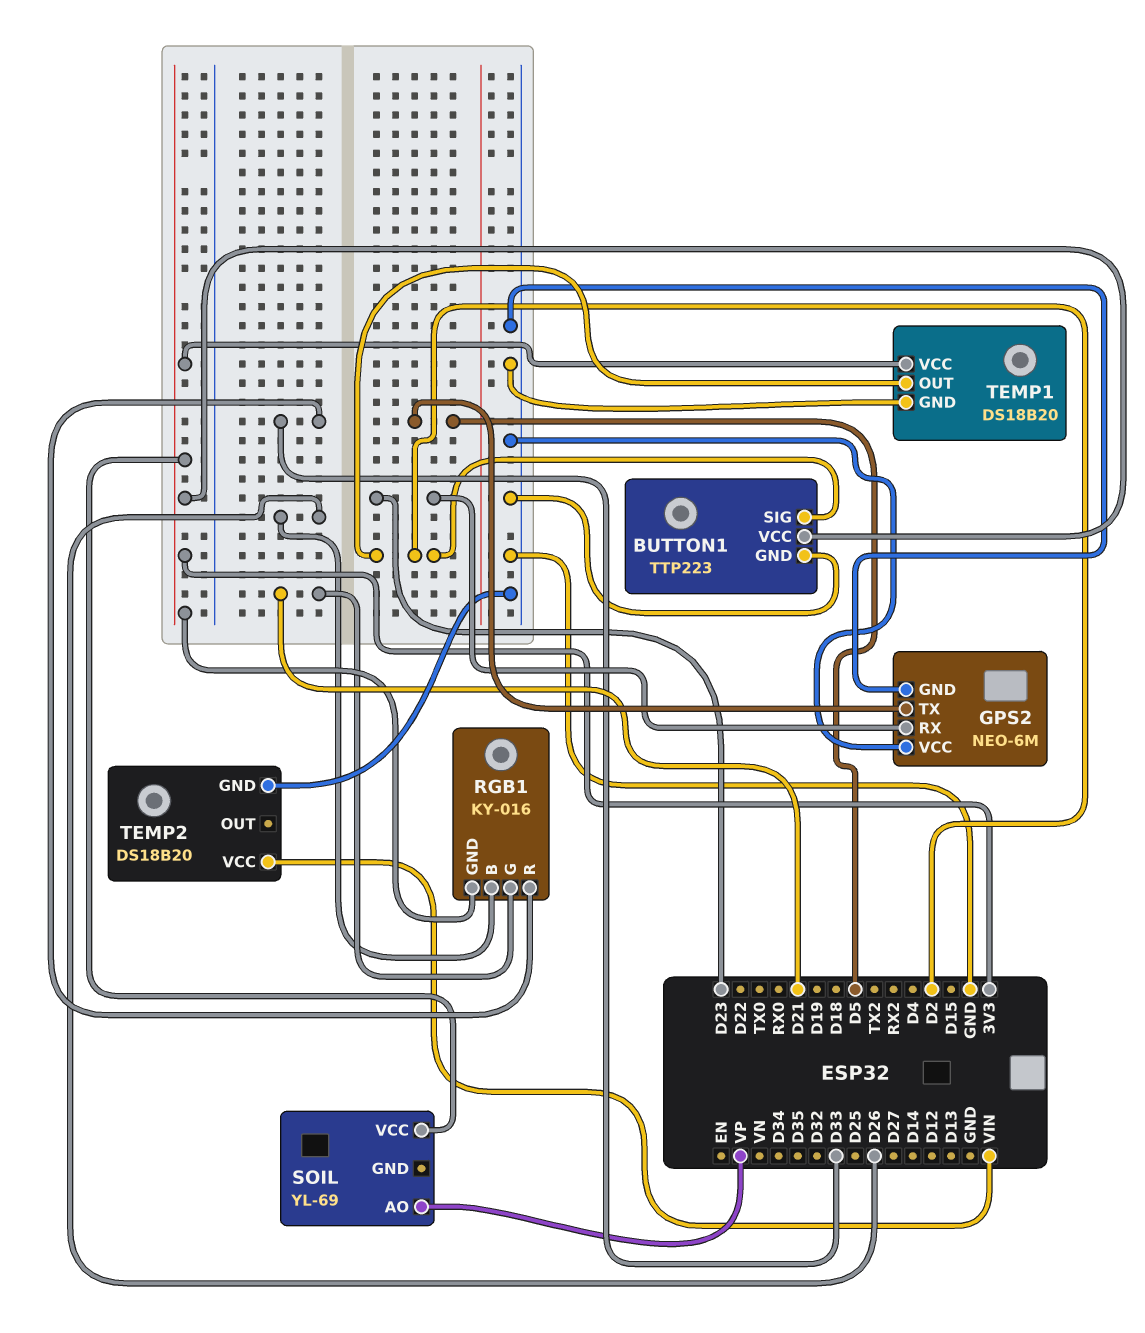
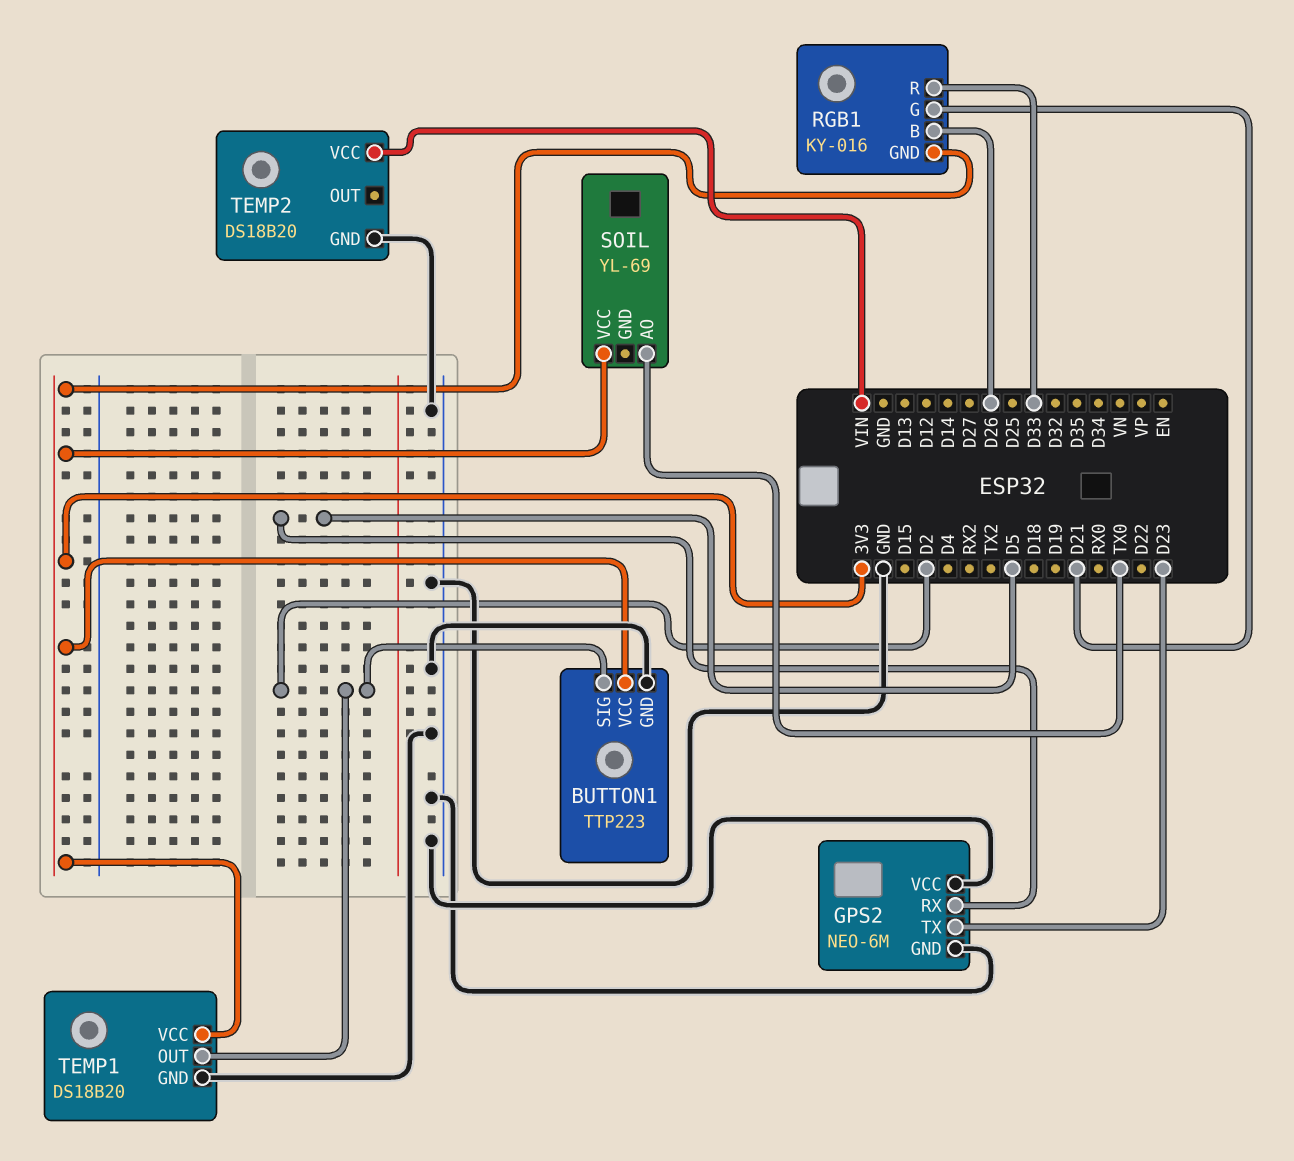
GPS2 pin RX: D23 -> D5
GPS2 pin TX: D5 -> D23
SOIL pin AO: VP -> TX0

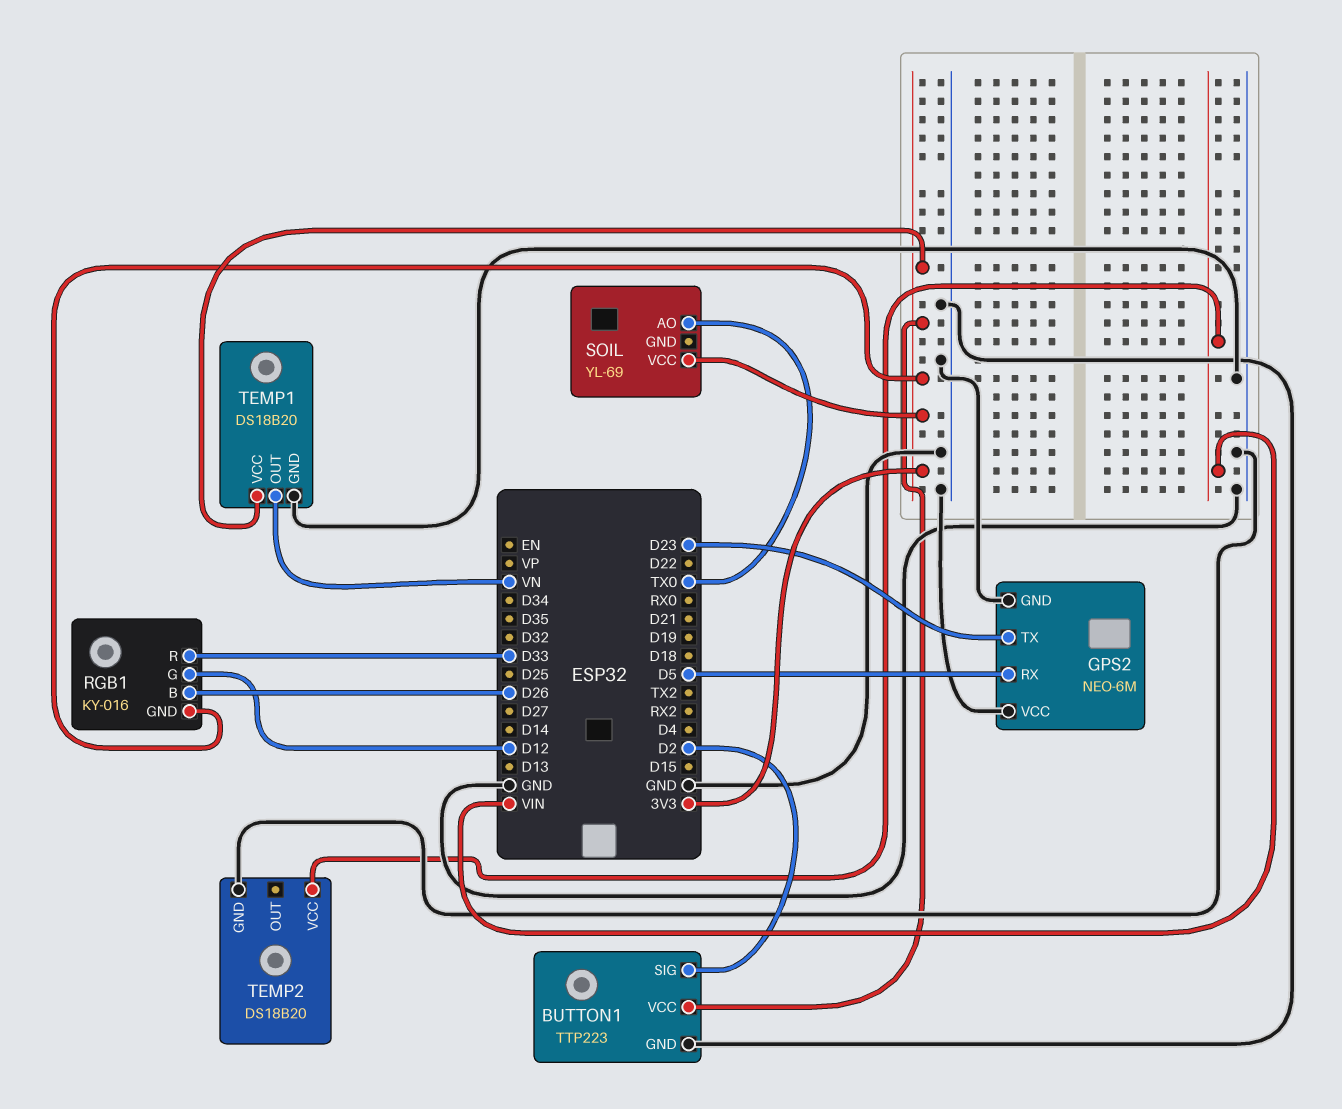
RGB1 pin G: D21 -> D12
TEMP1 pin OUT: D2 -> VN

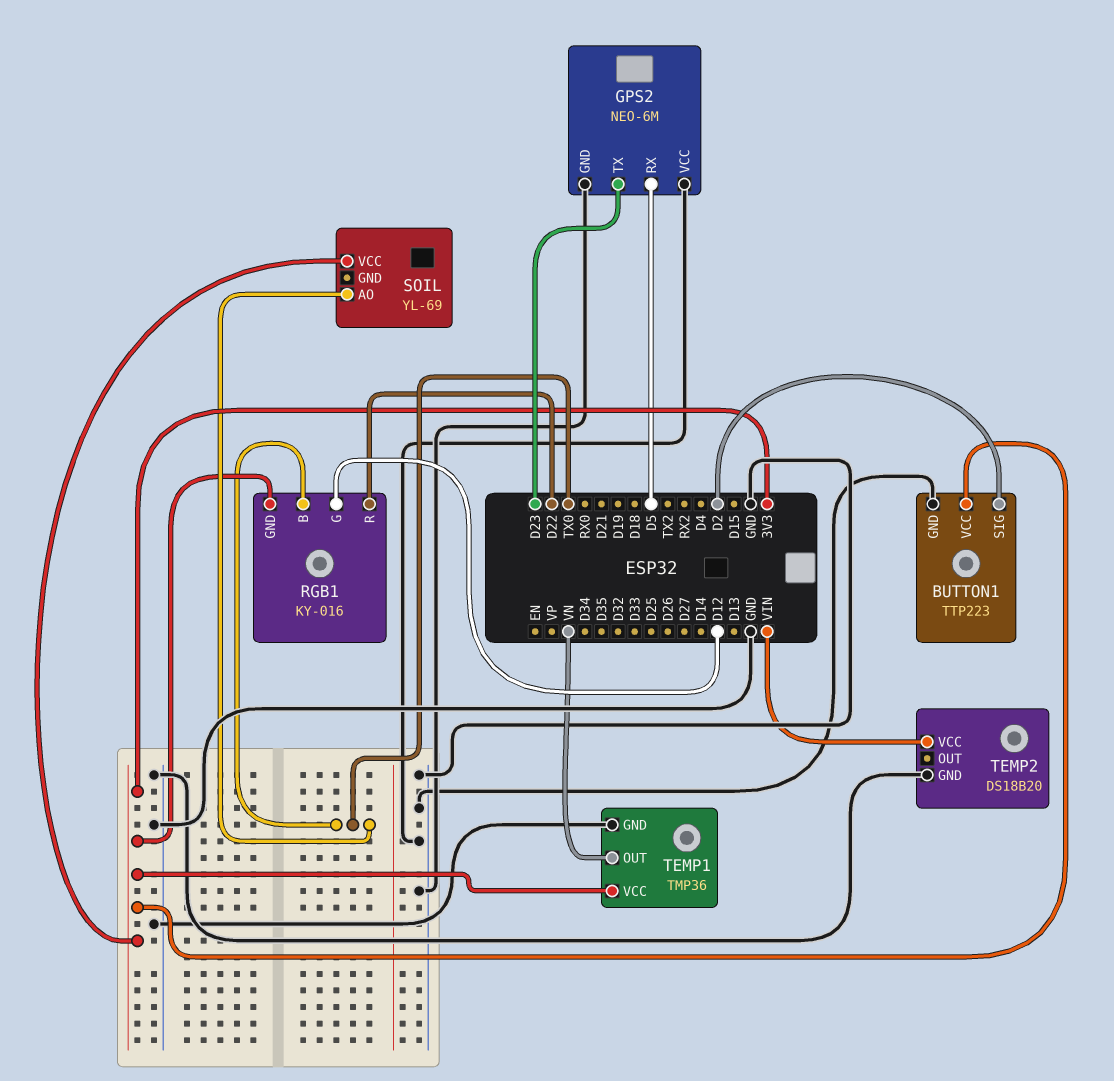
RGB1 pin B: D26 -> TX0
RGB1 pin R: D33 -> D22
TEMP1: DS18B20 -> TMP36

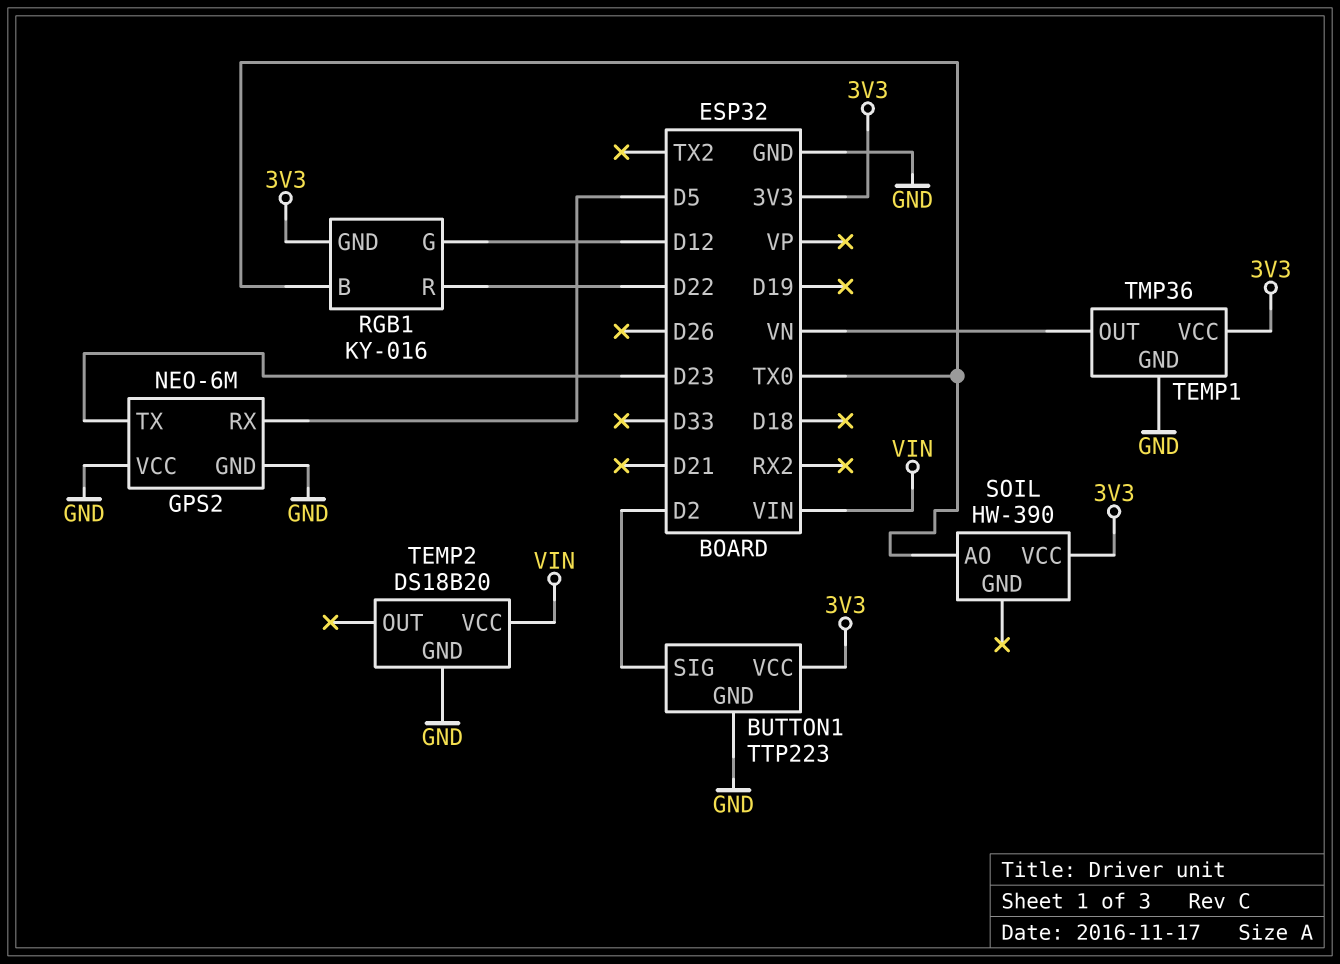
SOIL: YL-69 -> HW-390

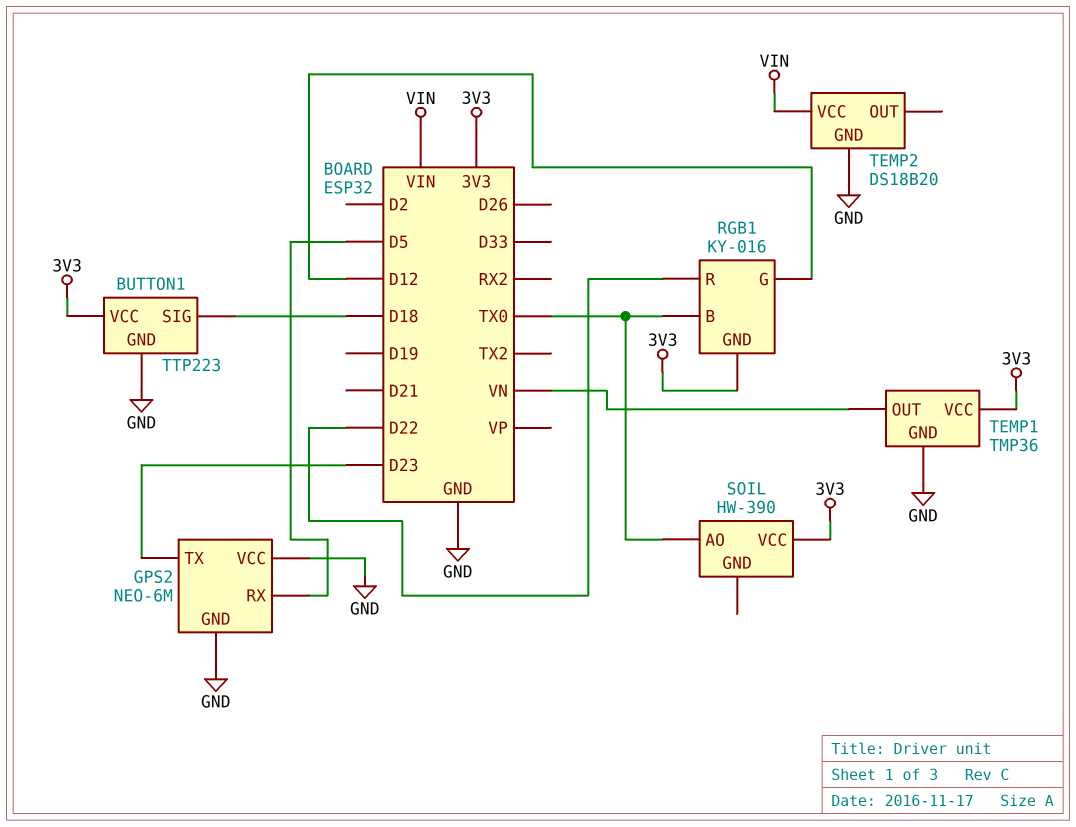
BUTTON1 pin SIG: D2 -> D18

